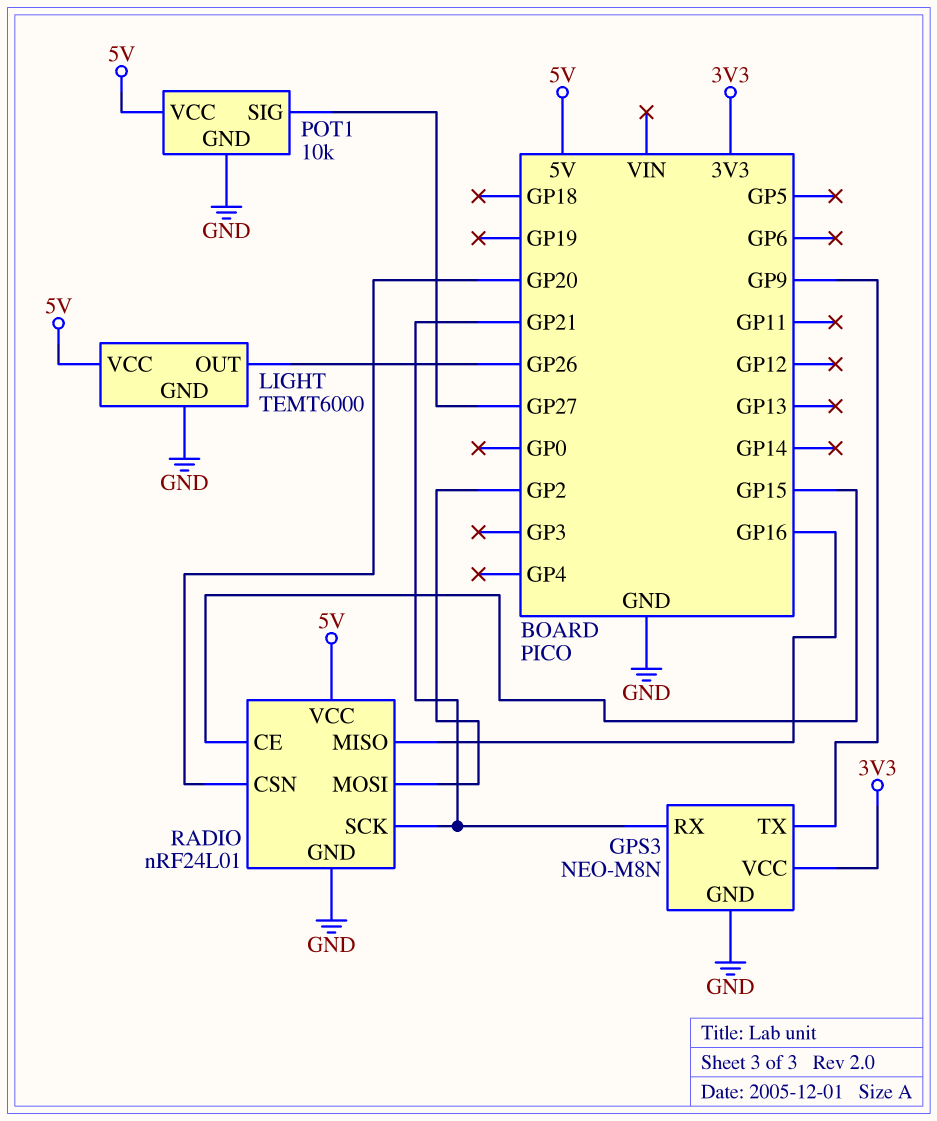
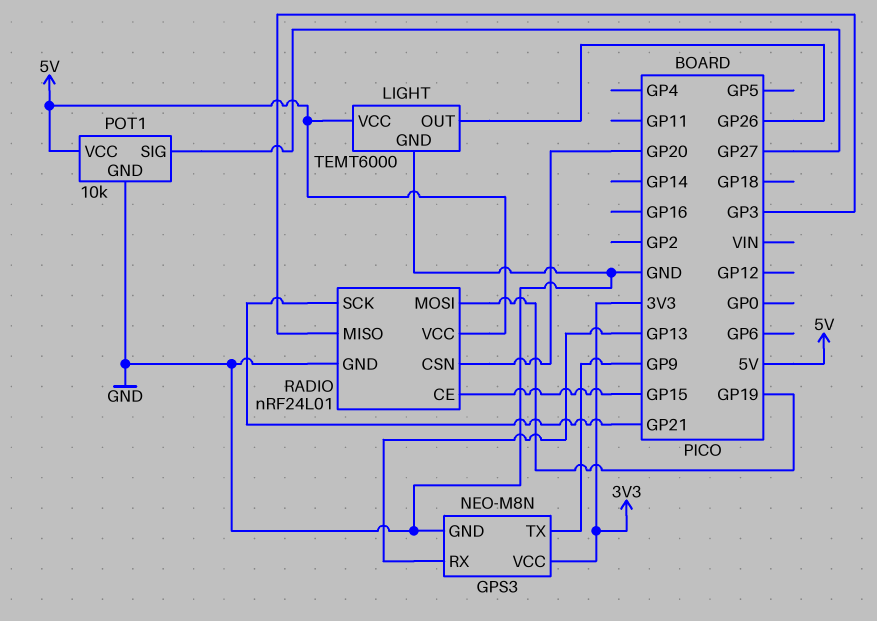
GPS3 pin RX: GP21 -> GP13
RADIO pin MISO: GP16 -> GP3
RADIO pin MOSI: GP2 -> GP19

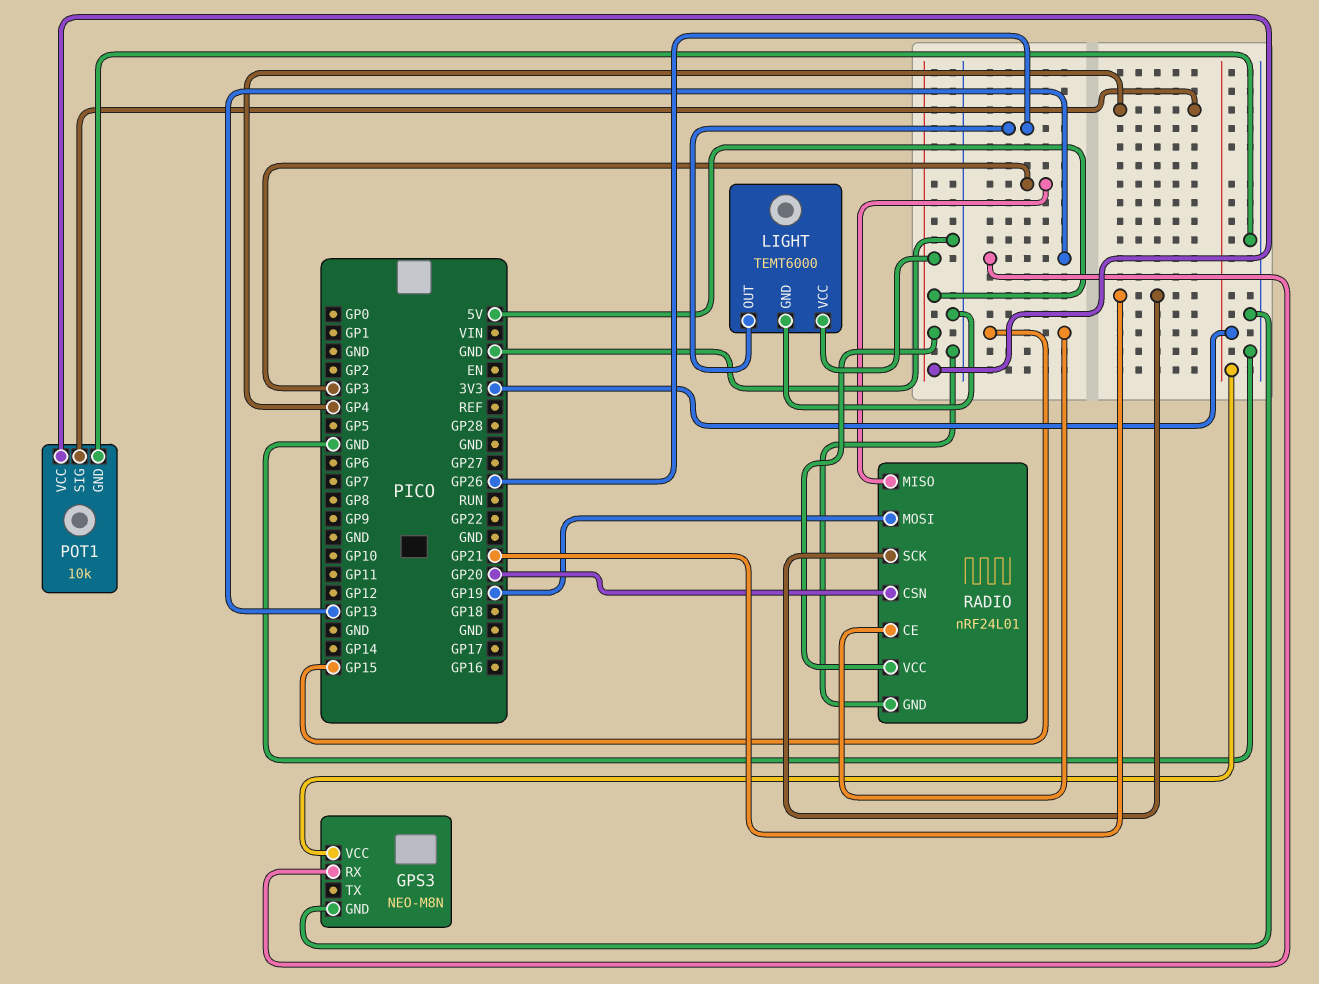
GPS3 pin TX: GP9 -> none
POT1 pin SIG: GP27 -> GP4

